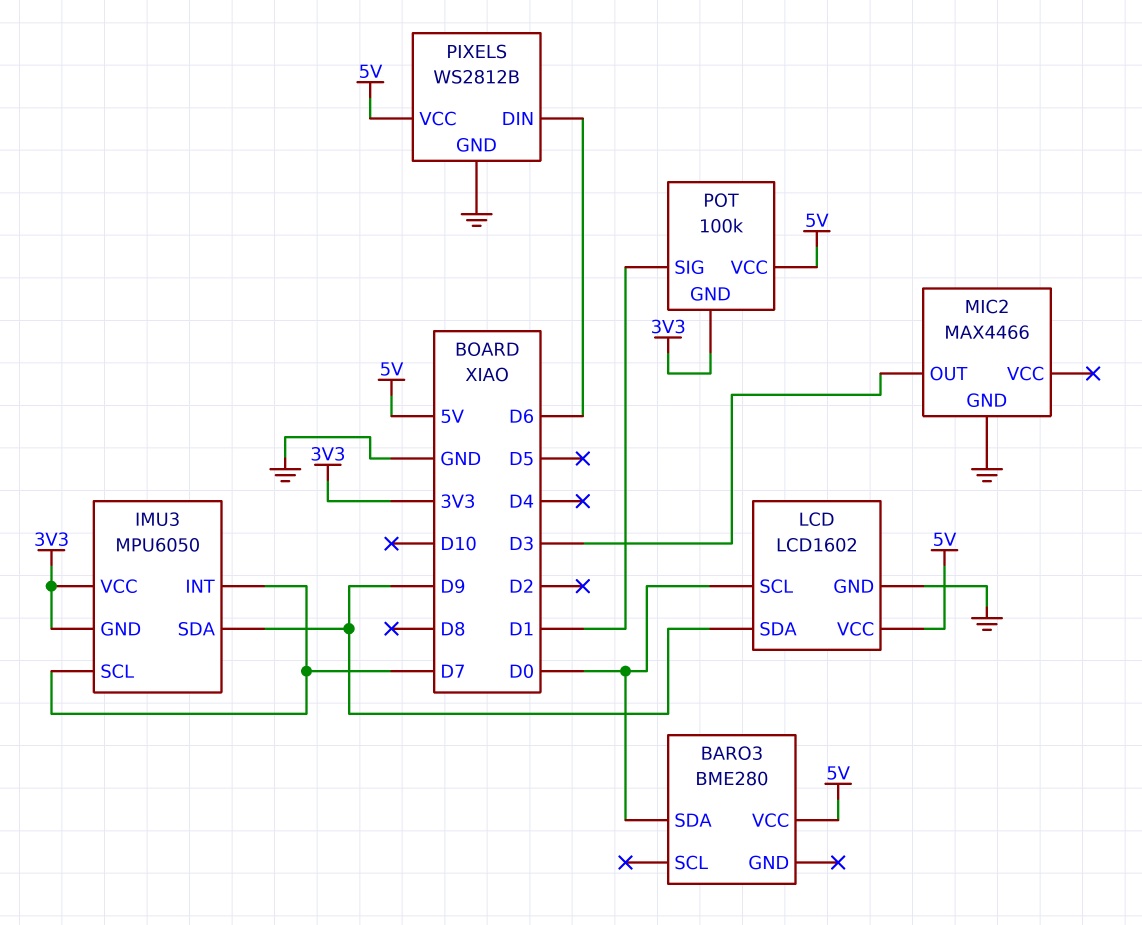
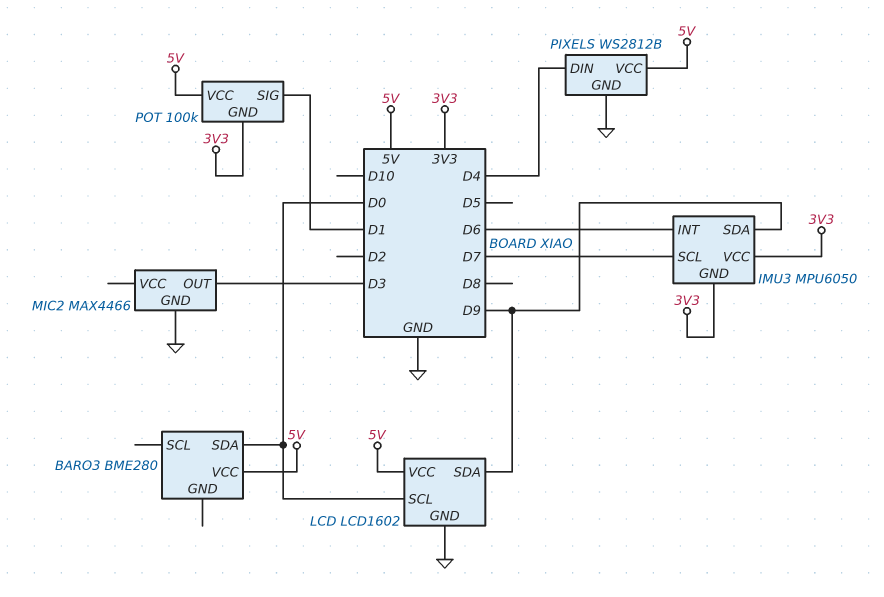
IMU3 pin INT: D7 -> D6
PIXELS pin DIN: D6 -> D4

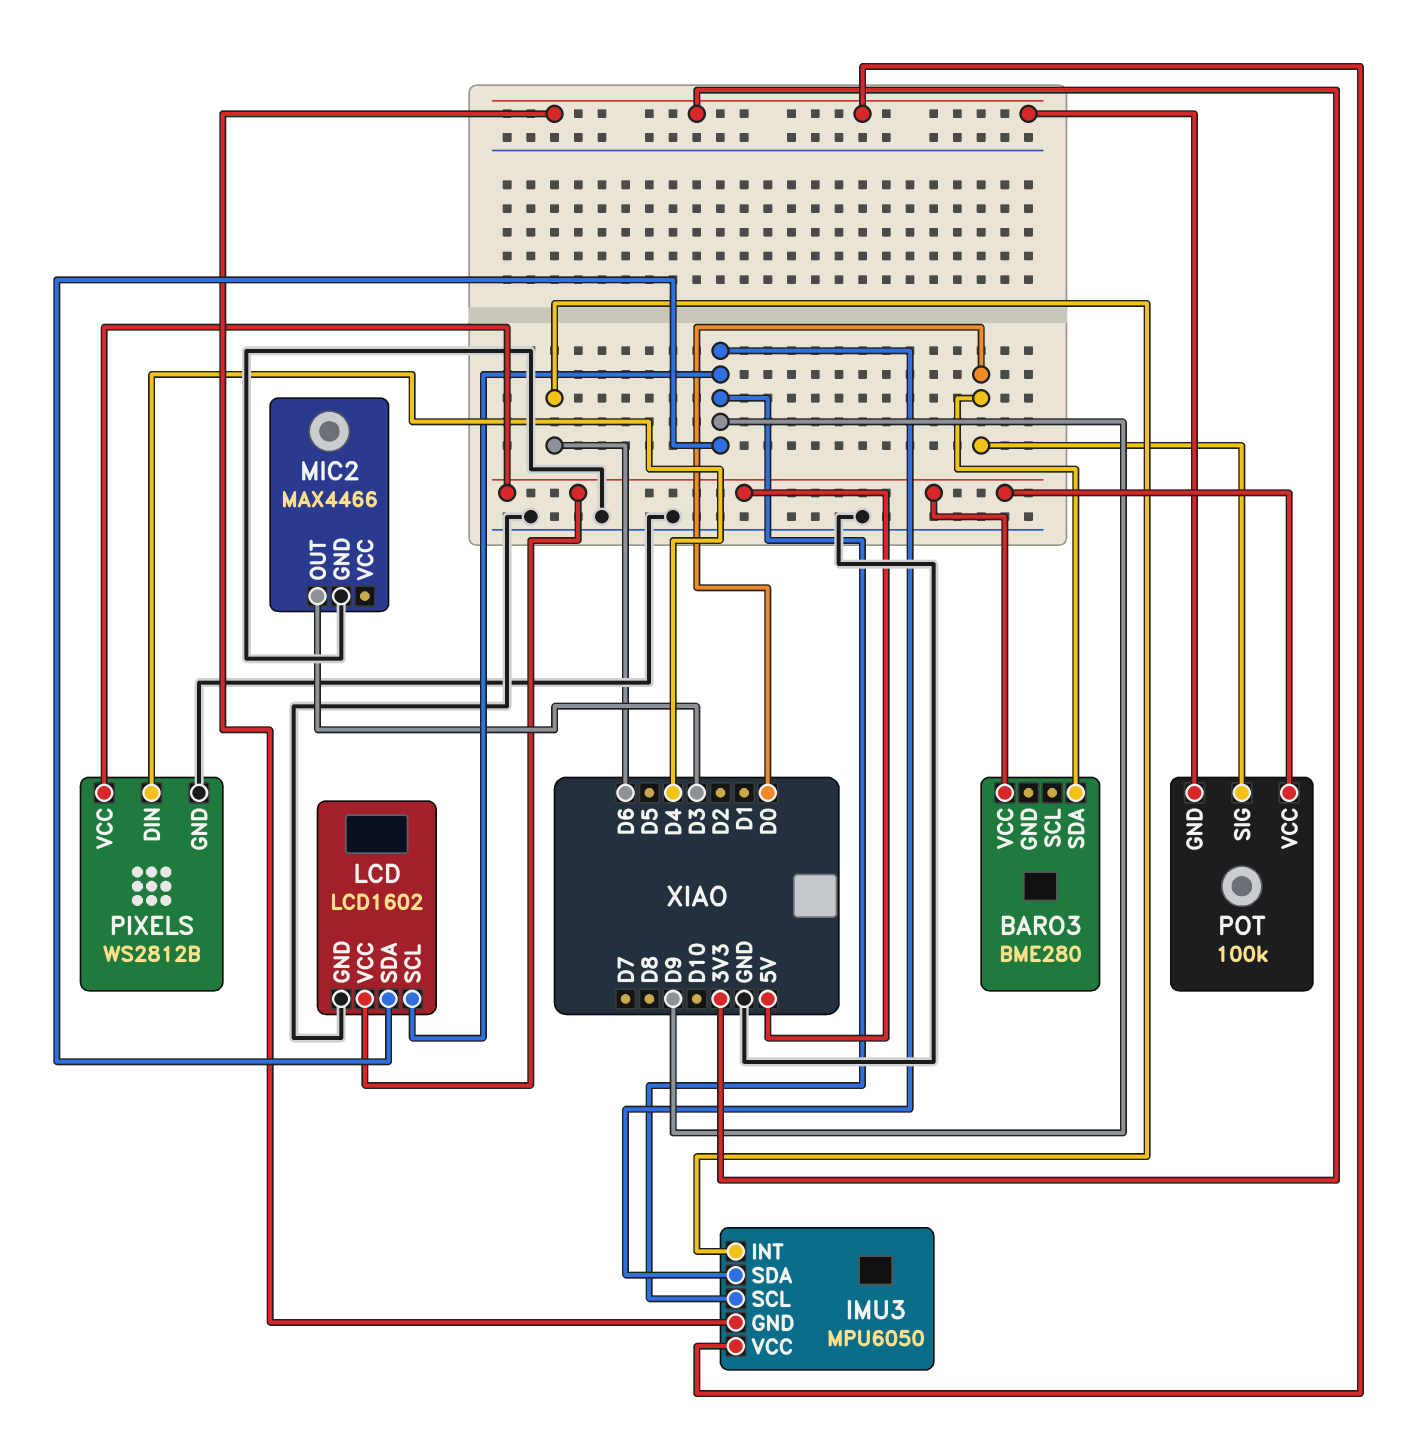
IMU3 pin SCL: D7 -> D9
LCD pin SCL: D0 -> D9
POT pin SIG: D1 -> D0

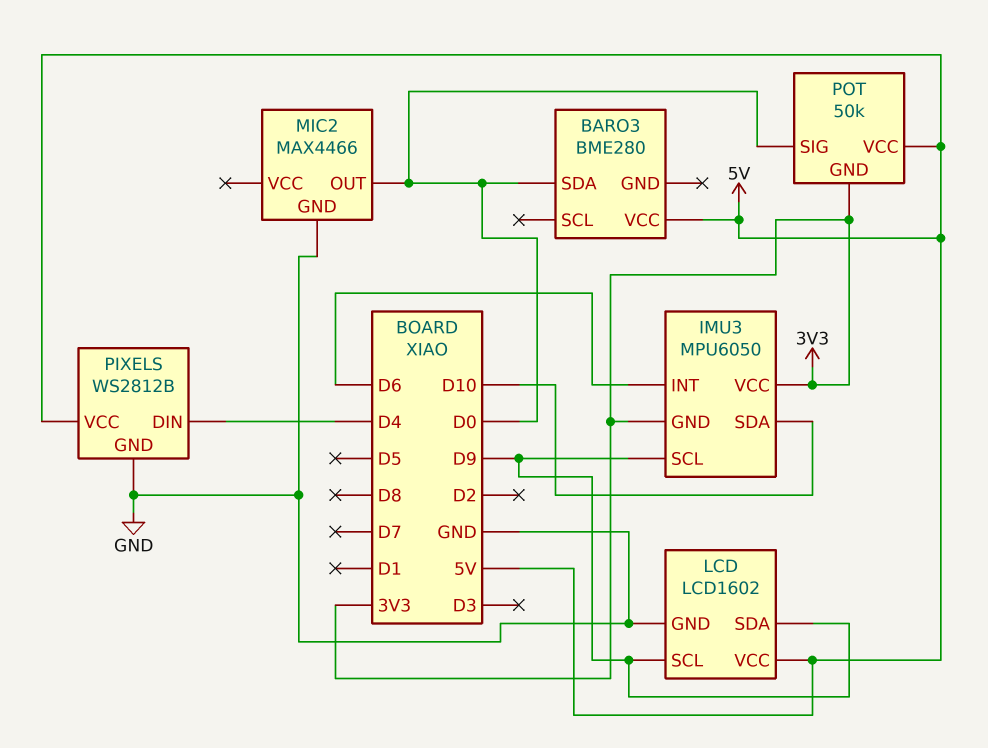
IMU3 pin SDA: D9 -> D10
MIC2 pin OUT: D3 -> D0
POT: 100k -> 50k

